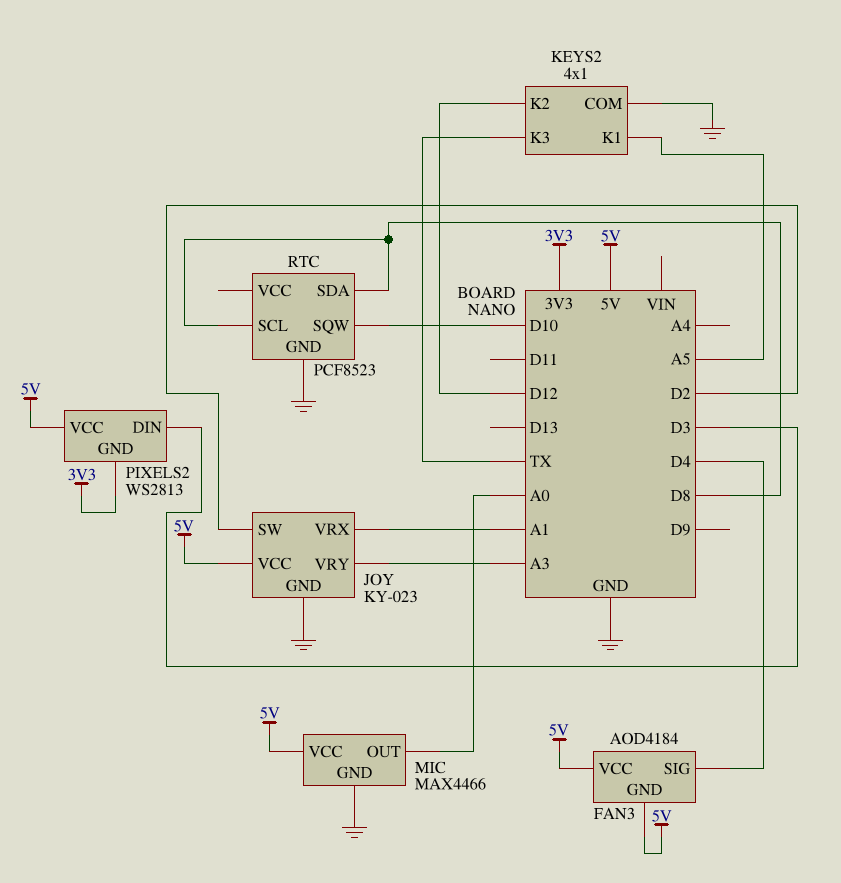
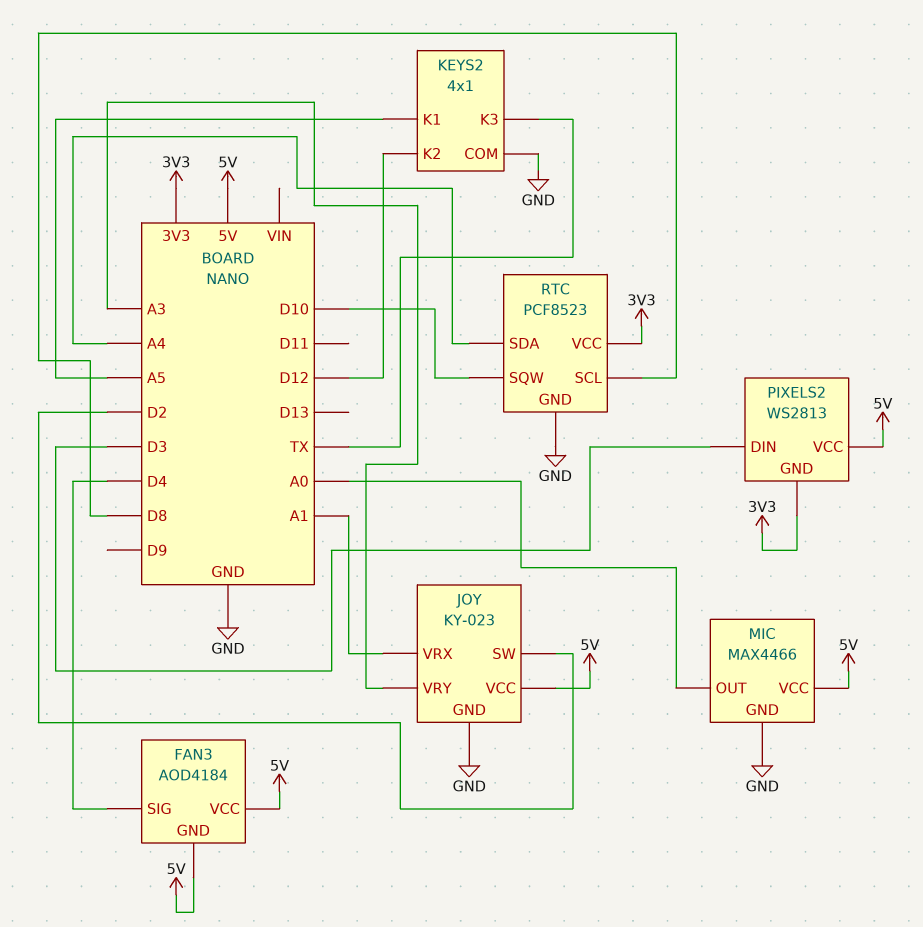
RTC pin SDA: D8 -> A4
RTC pin VCC: none -> 3V3

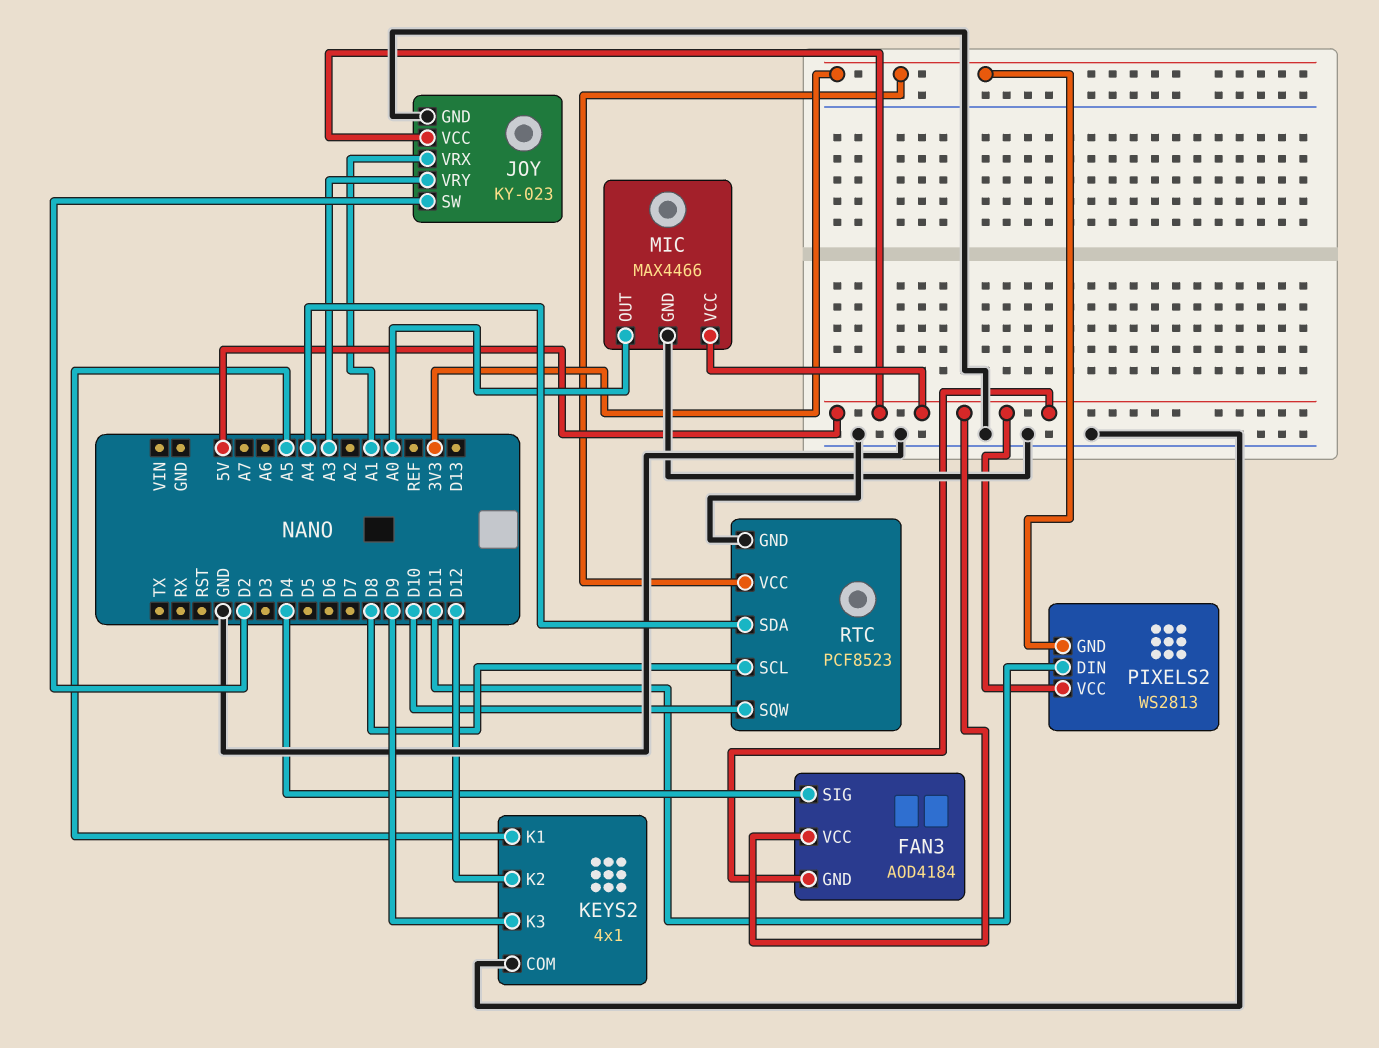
KEYS2 pin K3: TX -> D9
PIXELS2 pin DIN: D3 -> D11

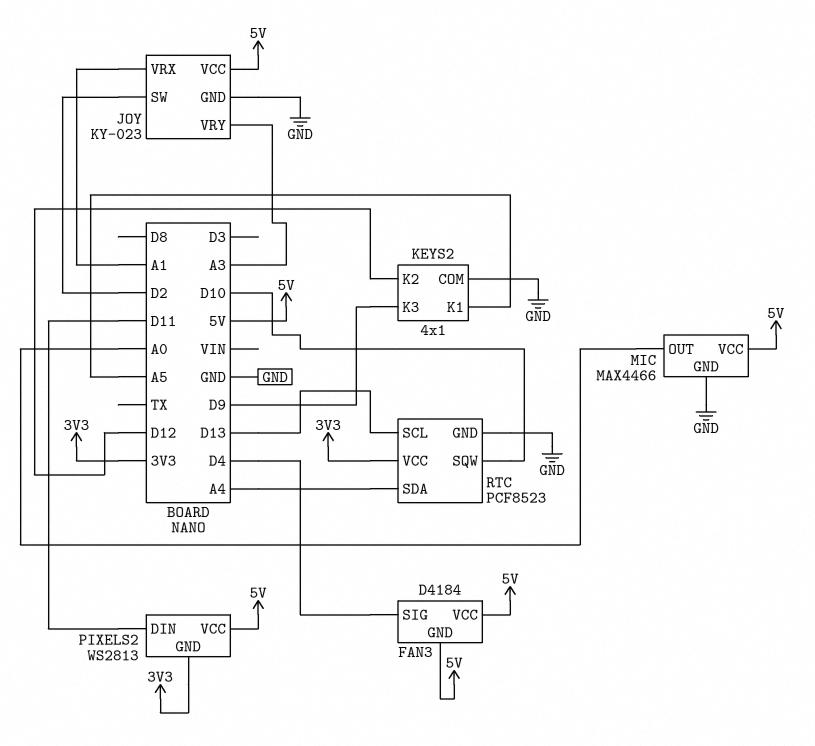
FAN3: AOD4184 -> D4184
RTC pin SCL: D8 -> D13

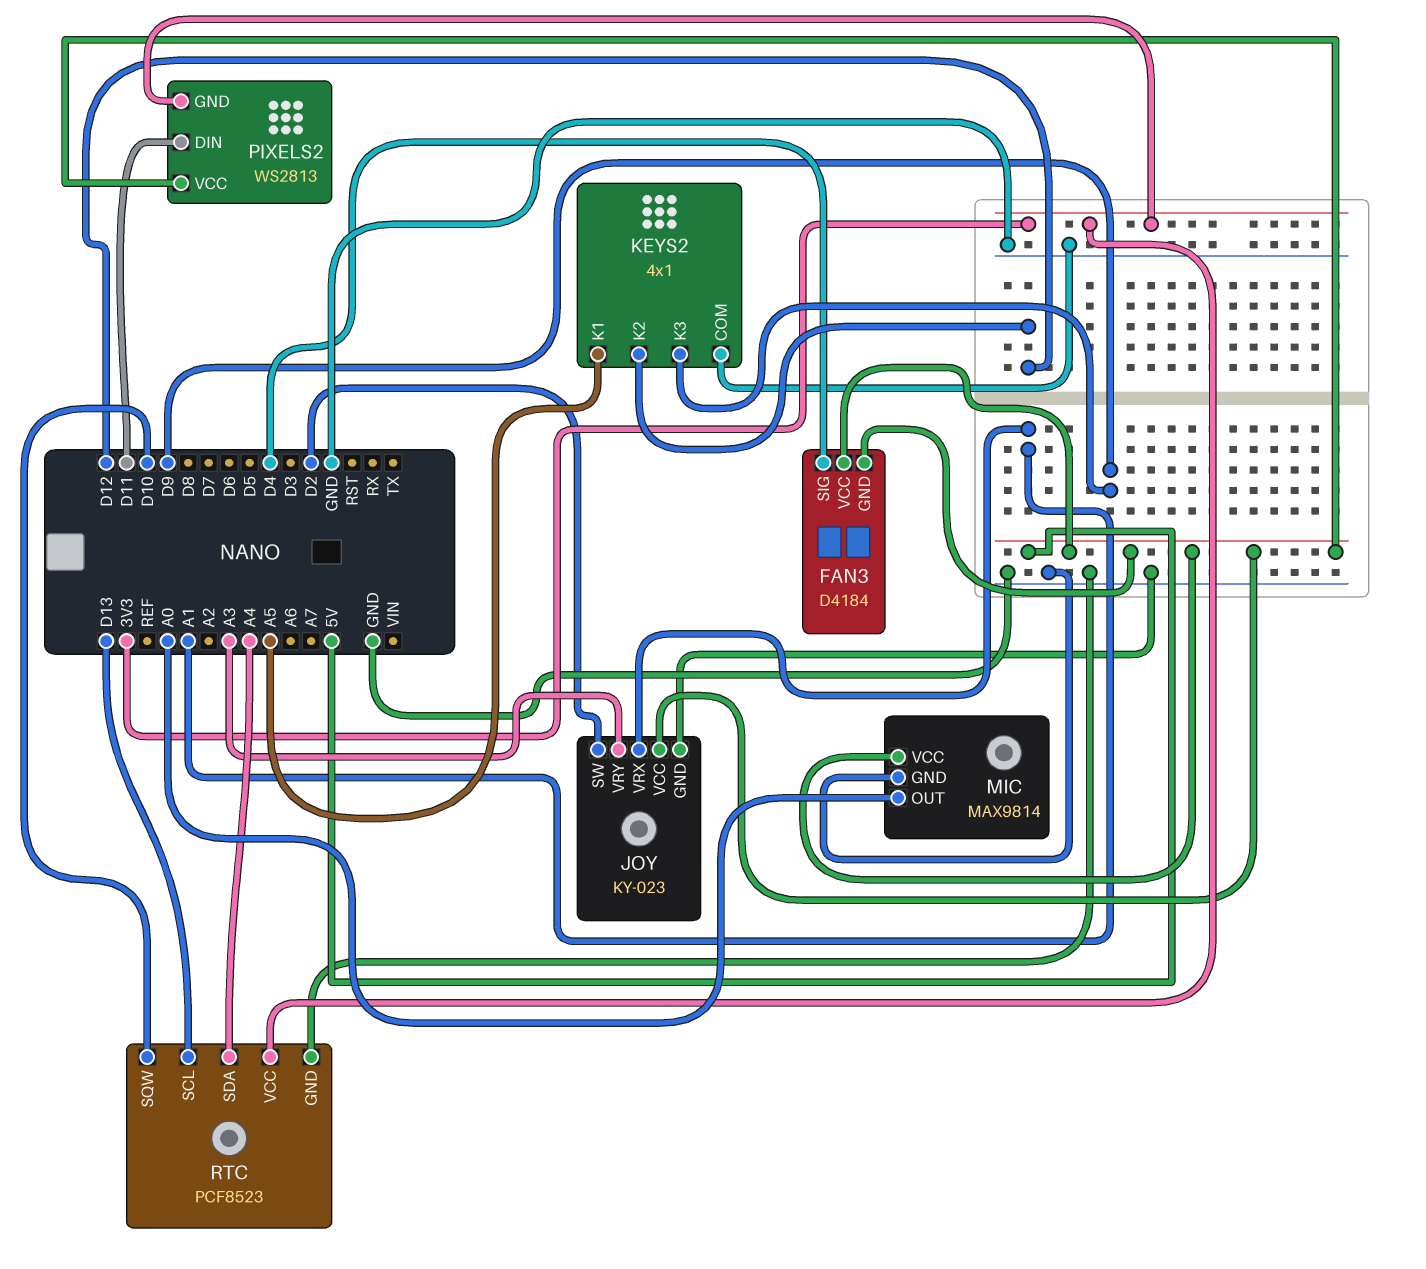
MIC: MAX4466 -> MAX9814

